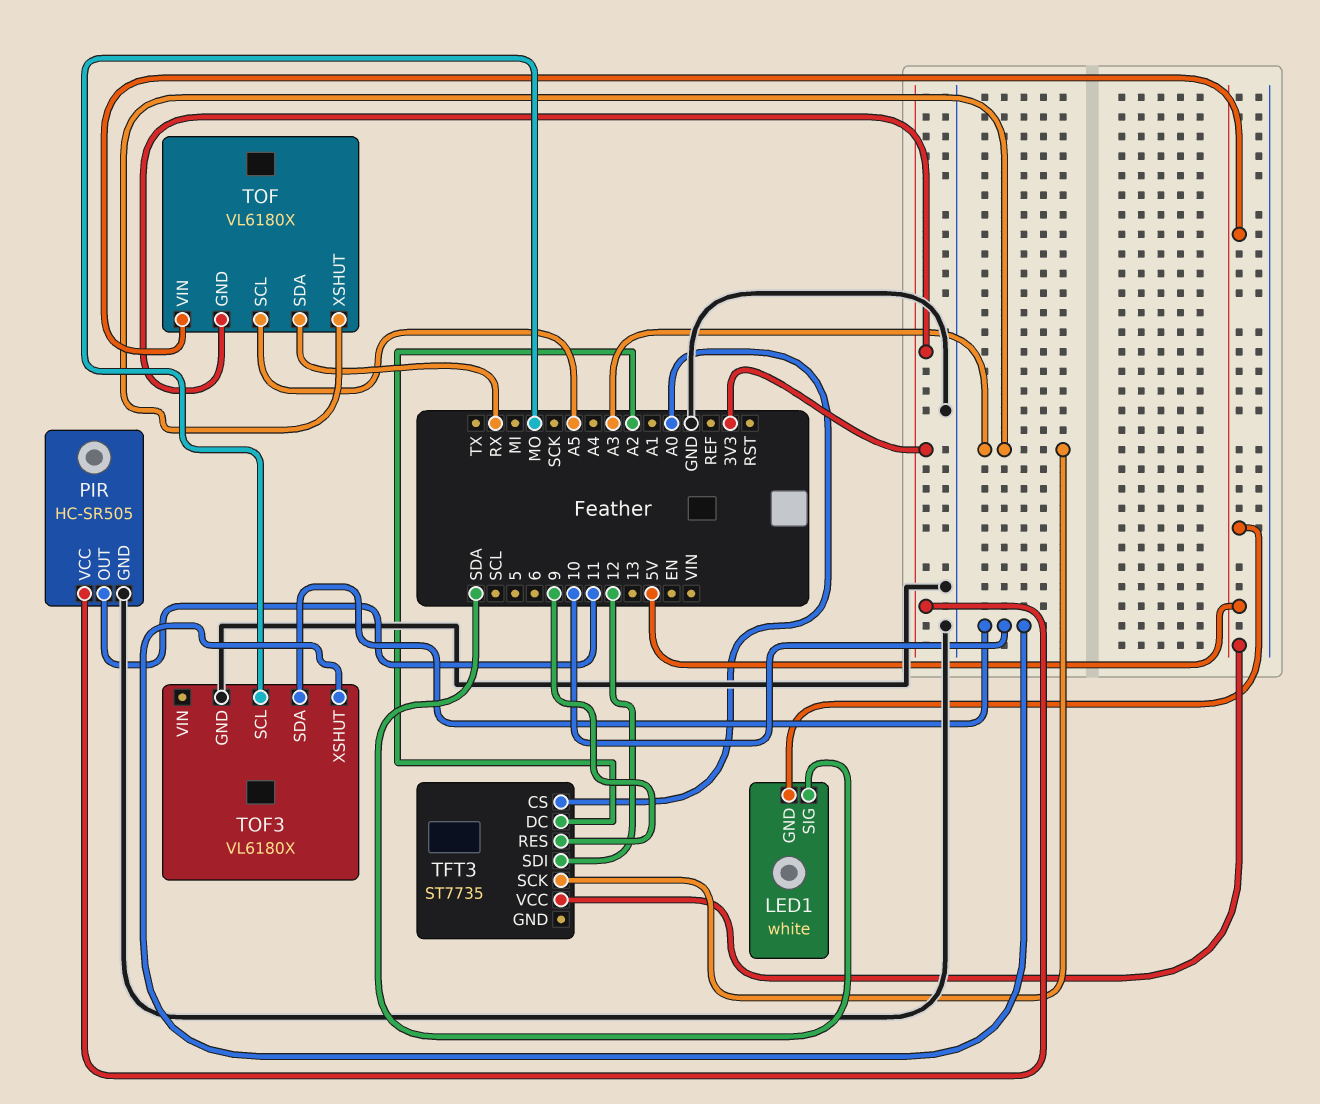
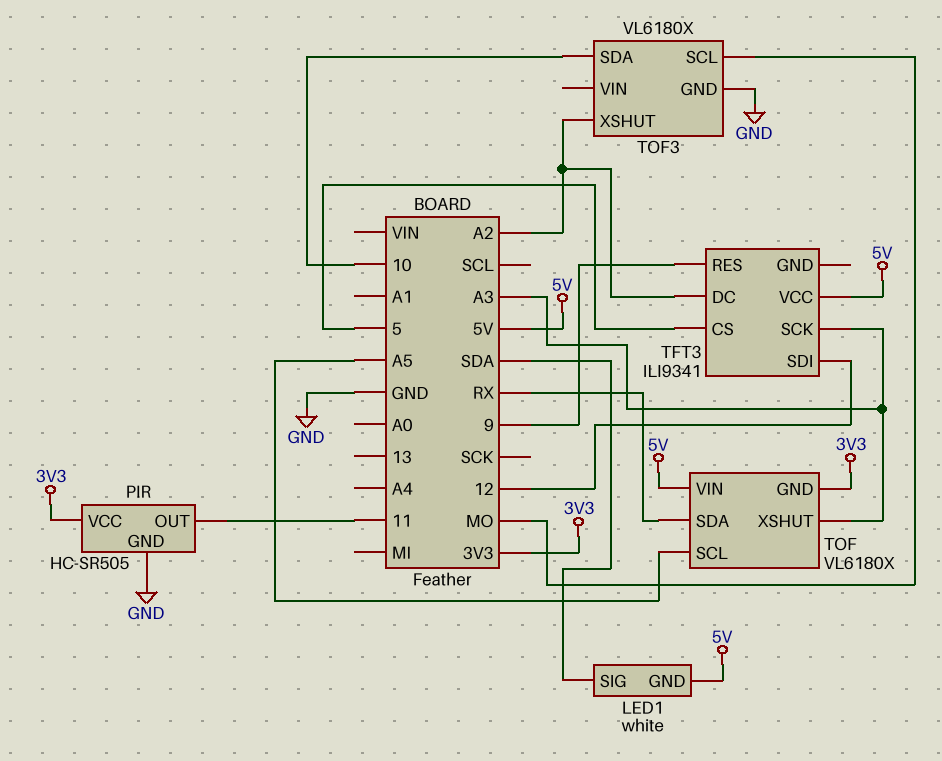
TFT3: ST7735 -> ILI9341
TFT3 pin CS: A0 -> 5
TOF3 pin XSHUT: 10 -> A2

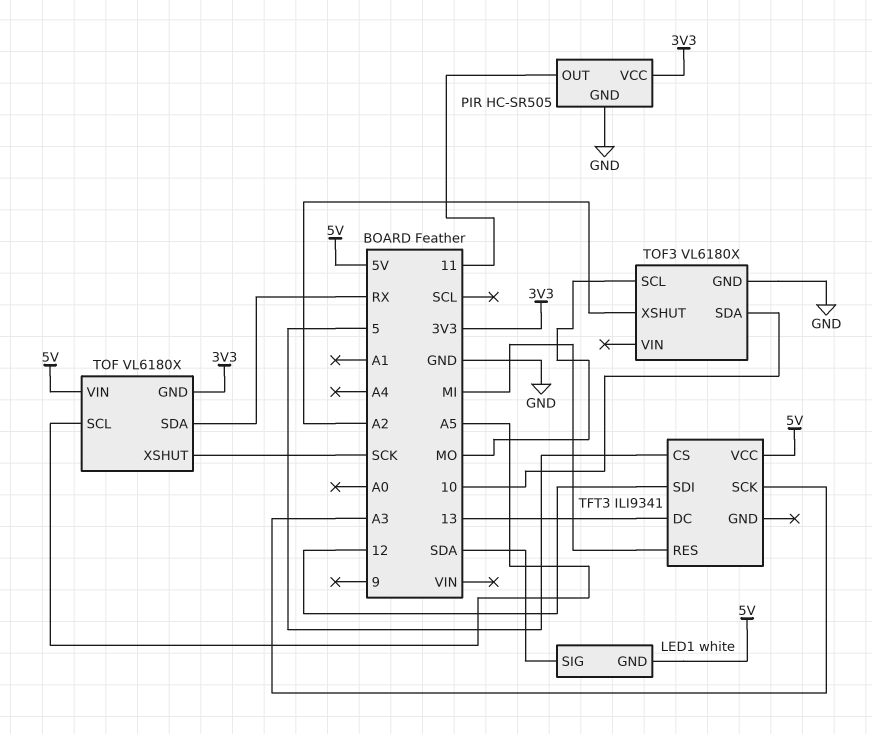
TFT3 pin DC: A2 -> 13
TFT3 pin RES: 9 -> MI
TOF pin XSHUT: A3 -> SCK

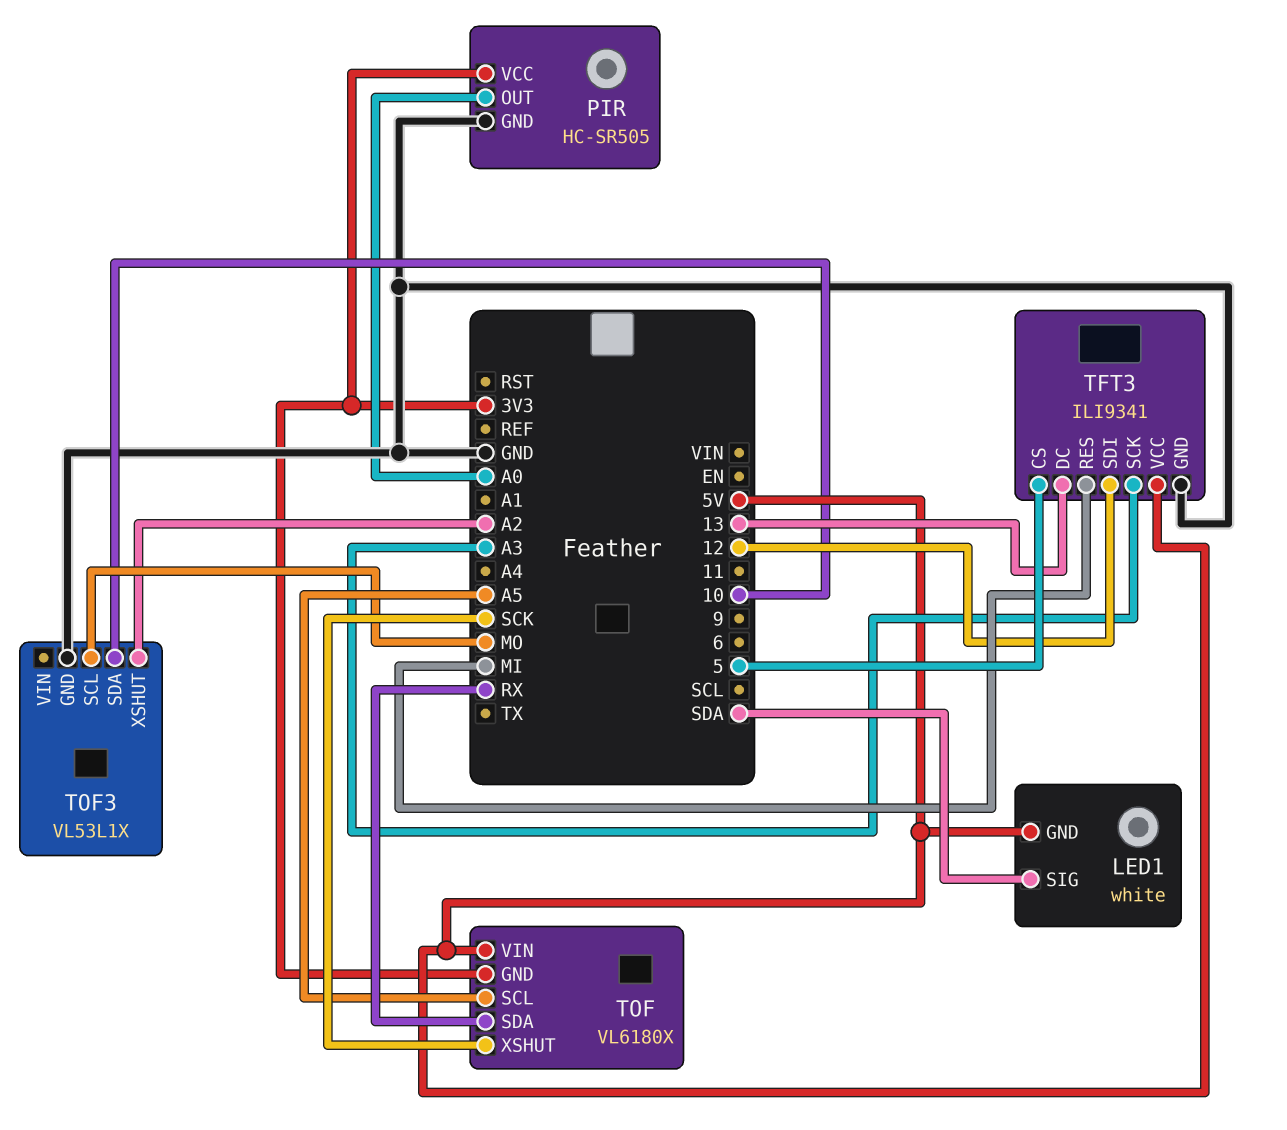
PIR pin OUT: 11 -> A0
TFT3 pin GND: none -> GND
TOF3: VL6180X -> VL53L1X

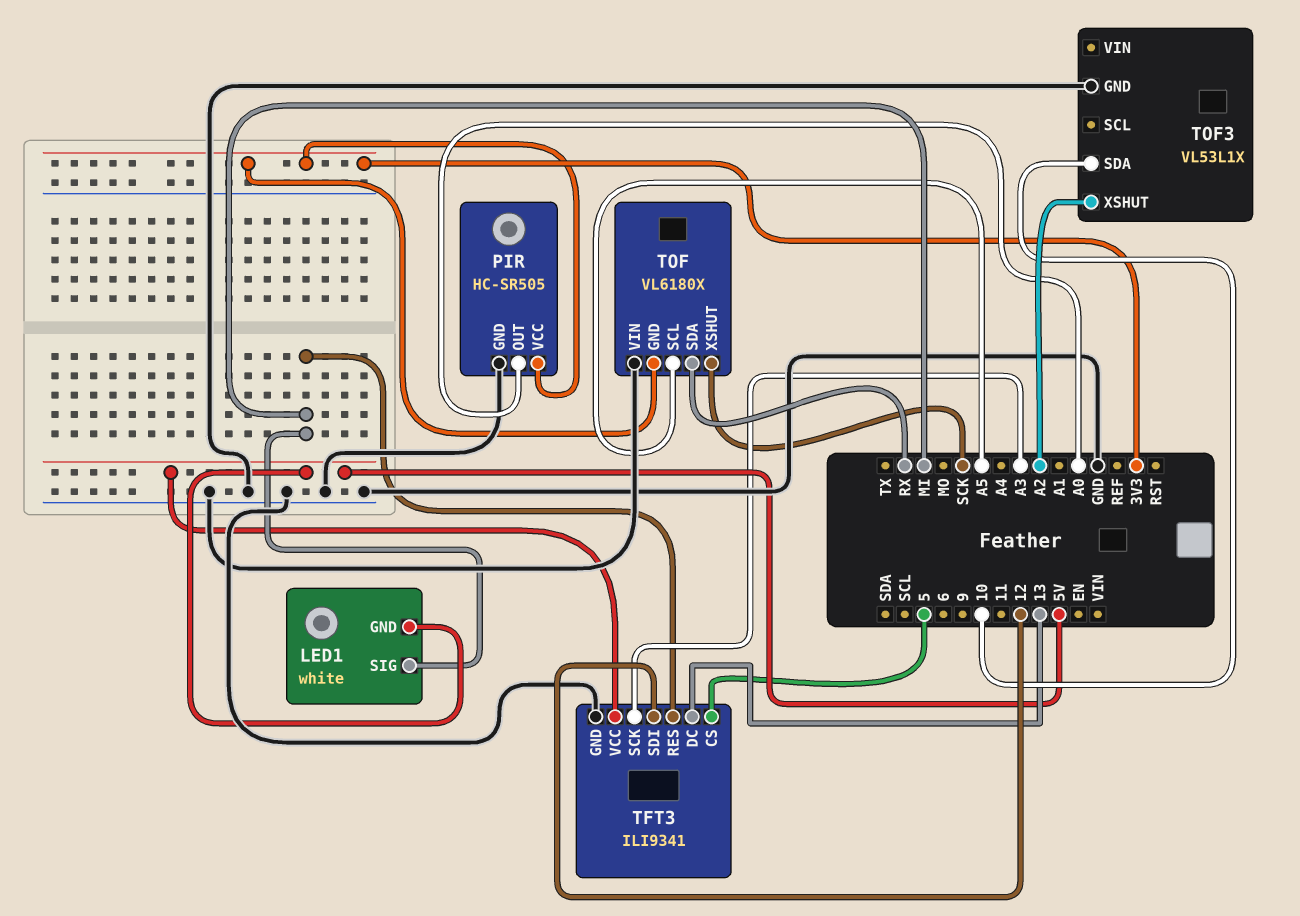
LED1 pin SIG: SDA -> MI
TOF pin VIN: 5V -> GND
TOF3 pin SCL: MO -> none

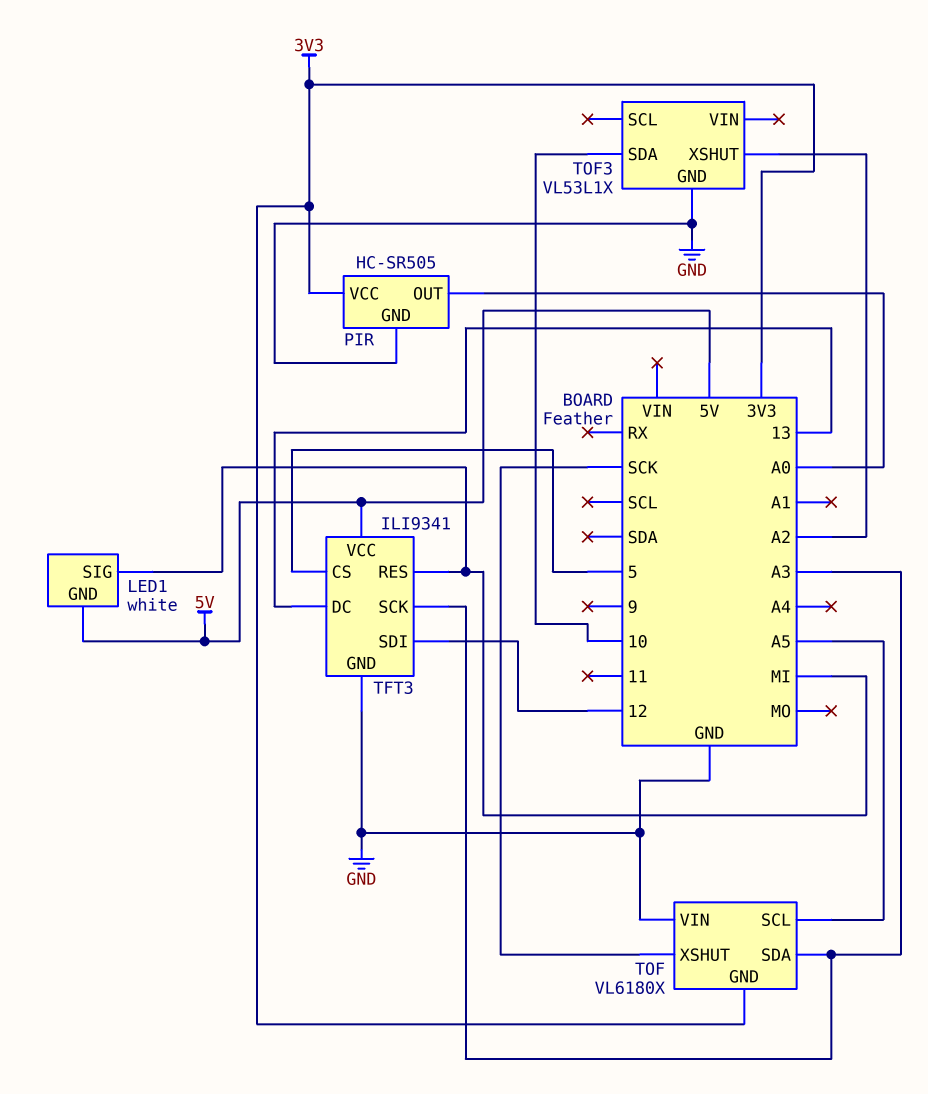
TOF pin SDA: RX -> A3

